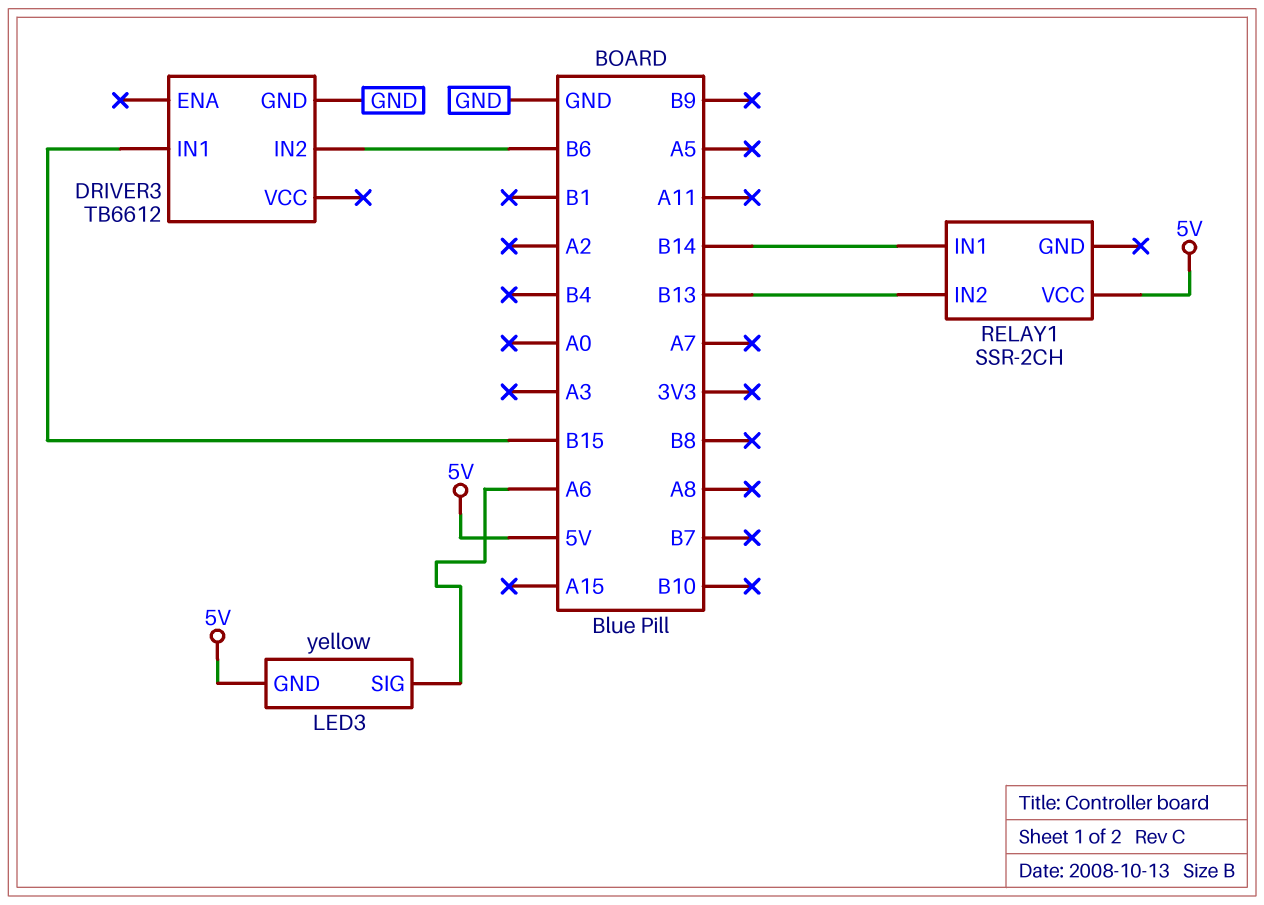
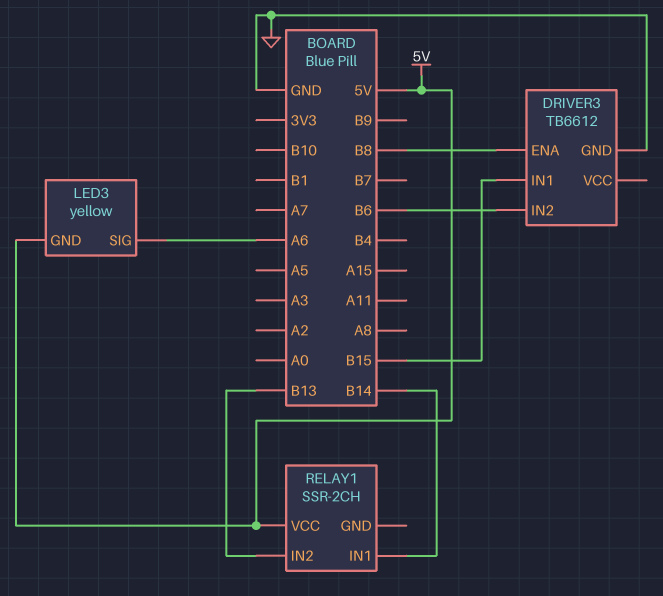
DRIVER3 pin ENA: none -> B8

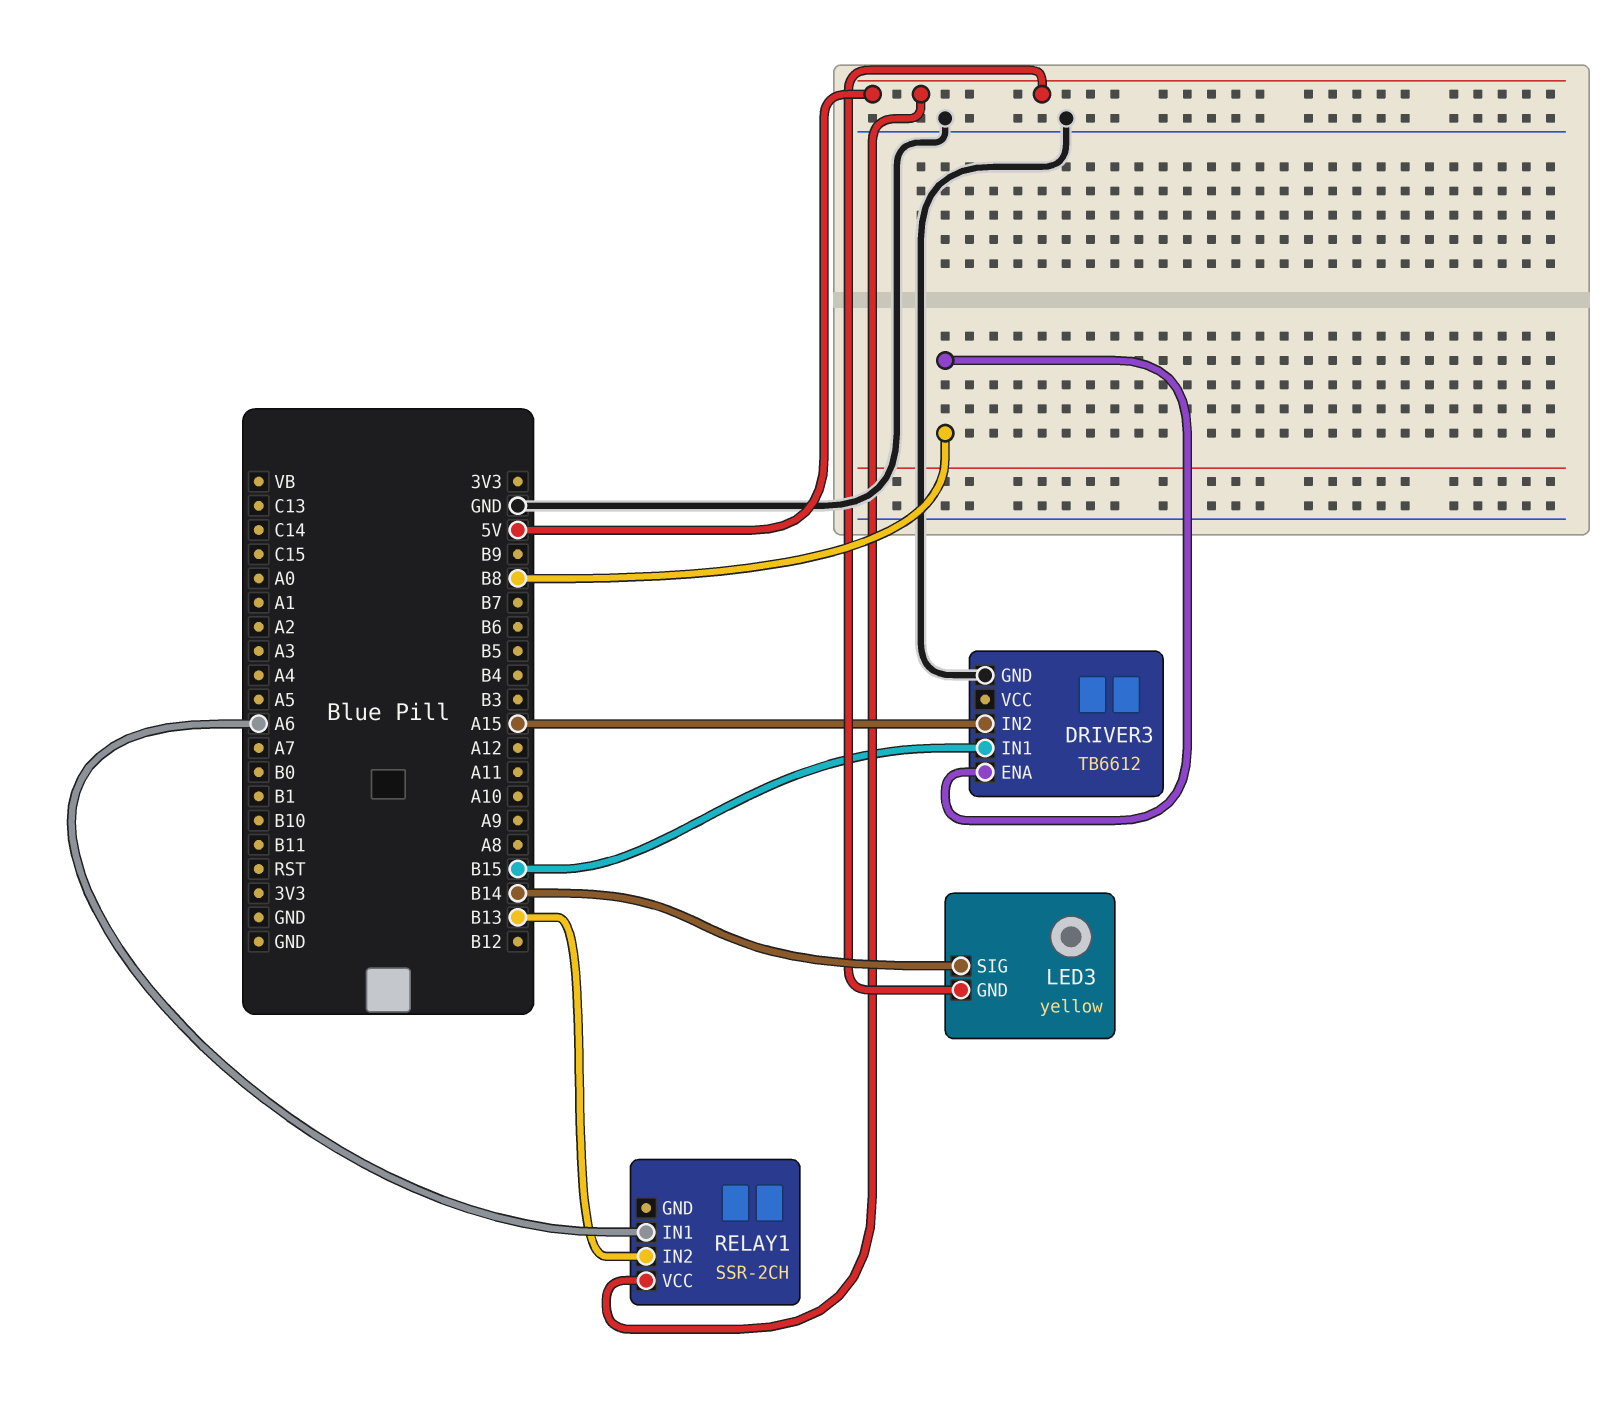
DRIVER3 pin IN2: B6 -> A15
LED3 pin SIG: A6 -> B14
RELAY1 pin IN1: B14 -> A6

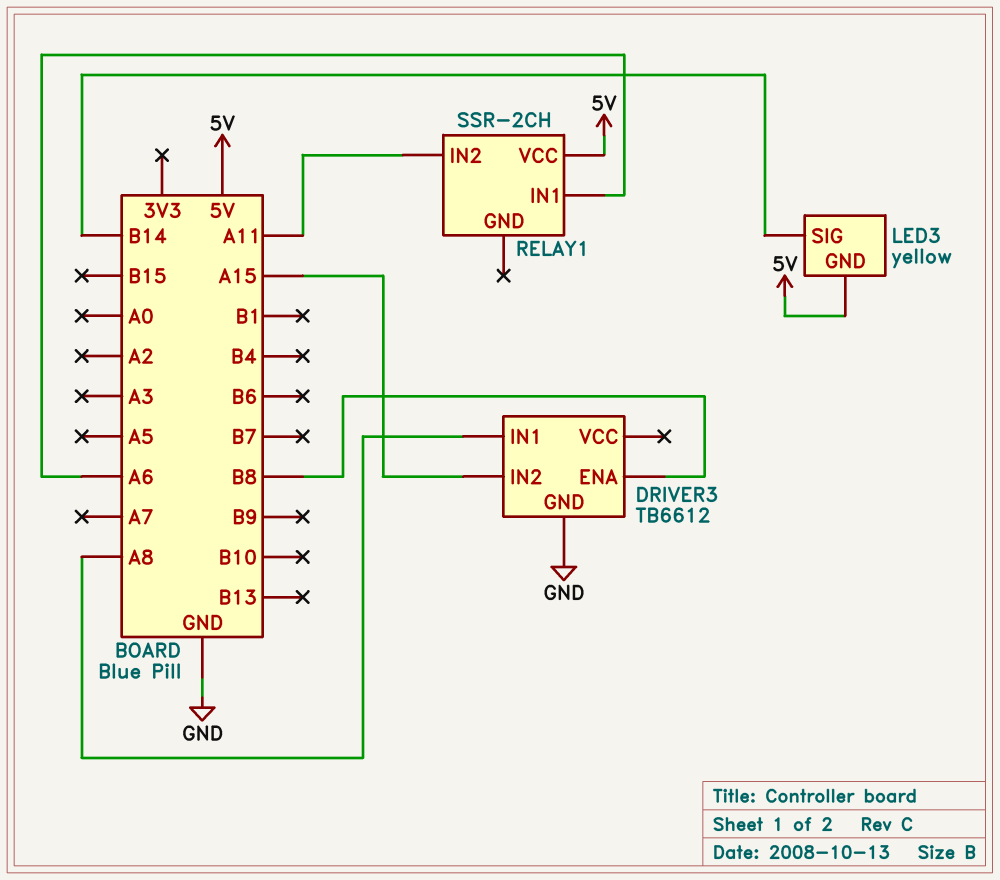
DRIVER3 pin IN1: B15 -> A8
RELAY1 pin IN2: B13 -> A11

